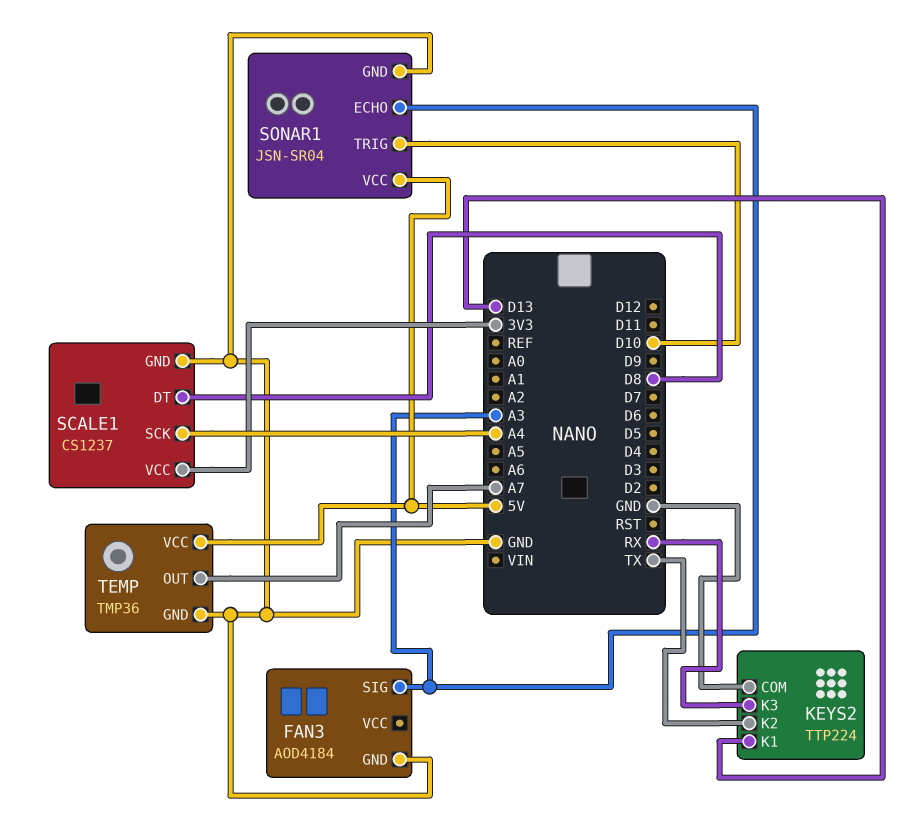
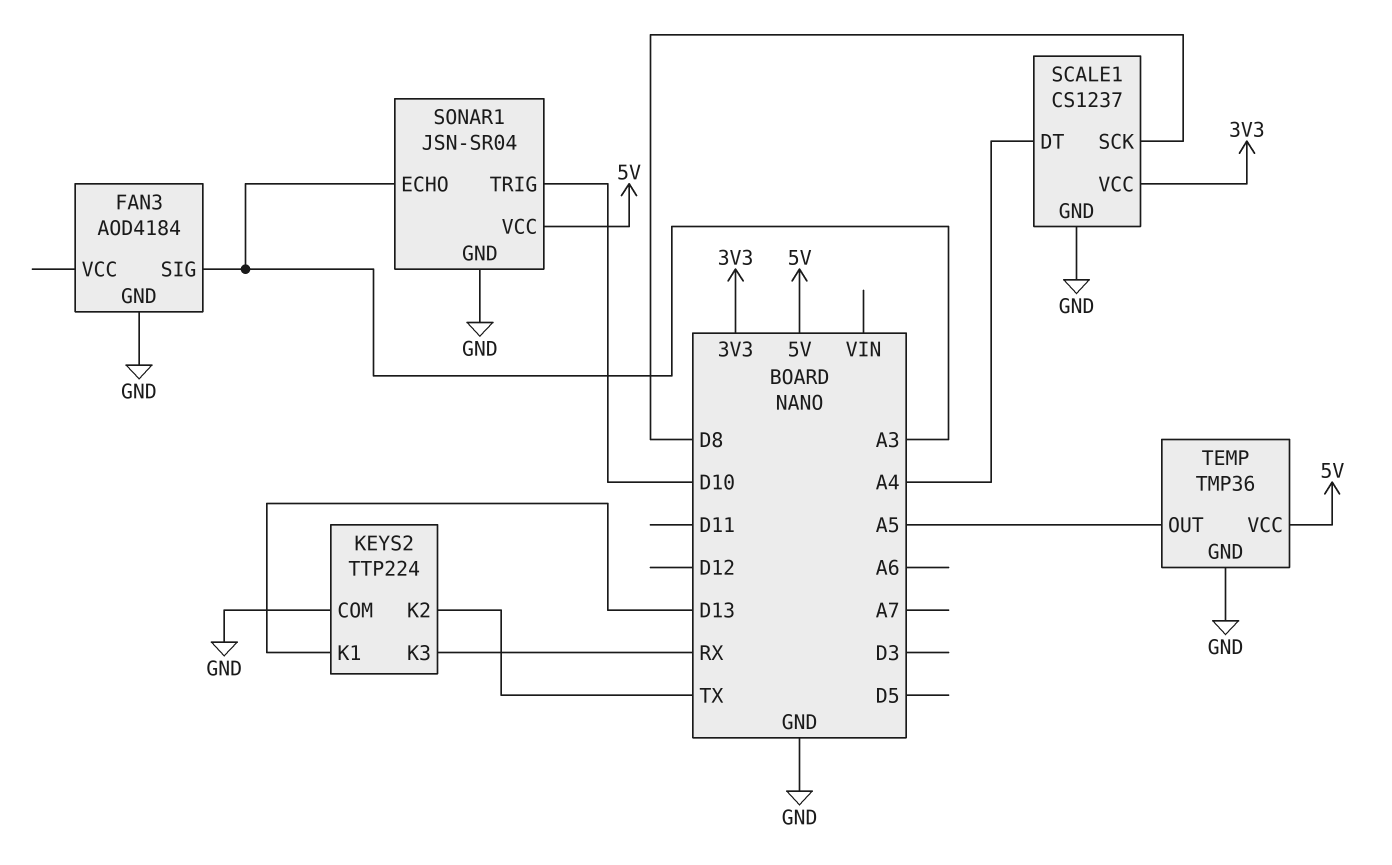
SCALE1 pin DT: D8 -> A4
SCALE1 pin SCK: A4 -> D8
TEMP pin OUT: A7 -> A5

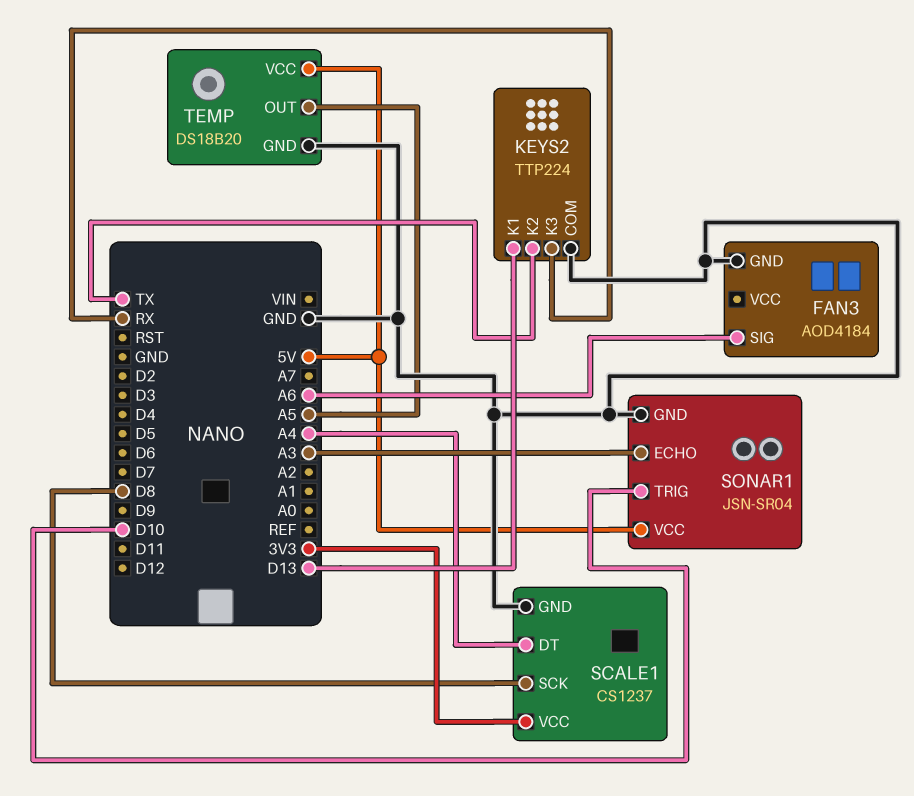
FAN3 pin SIG: A3 -> A6
TEMP: TMP36 -> DS18B20

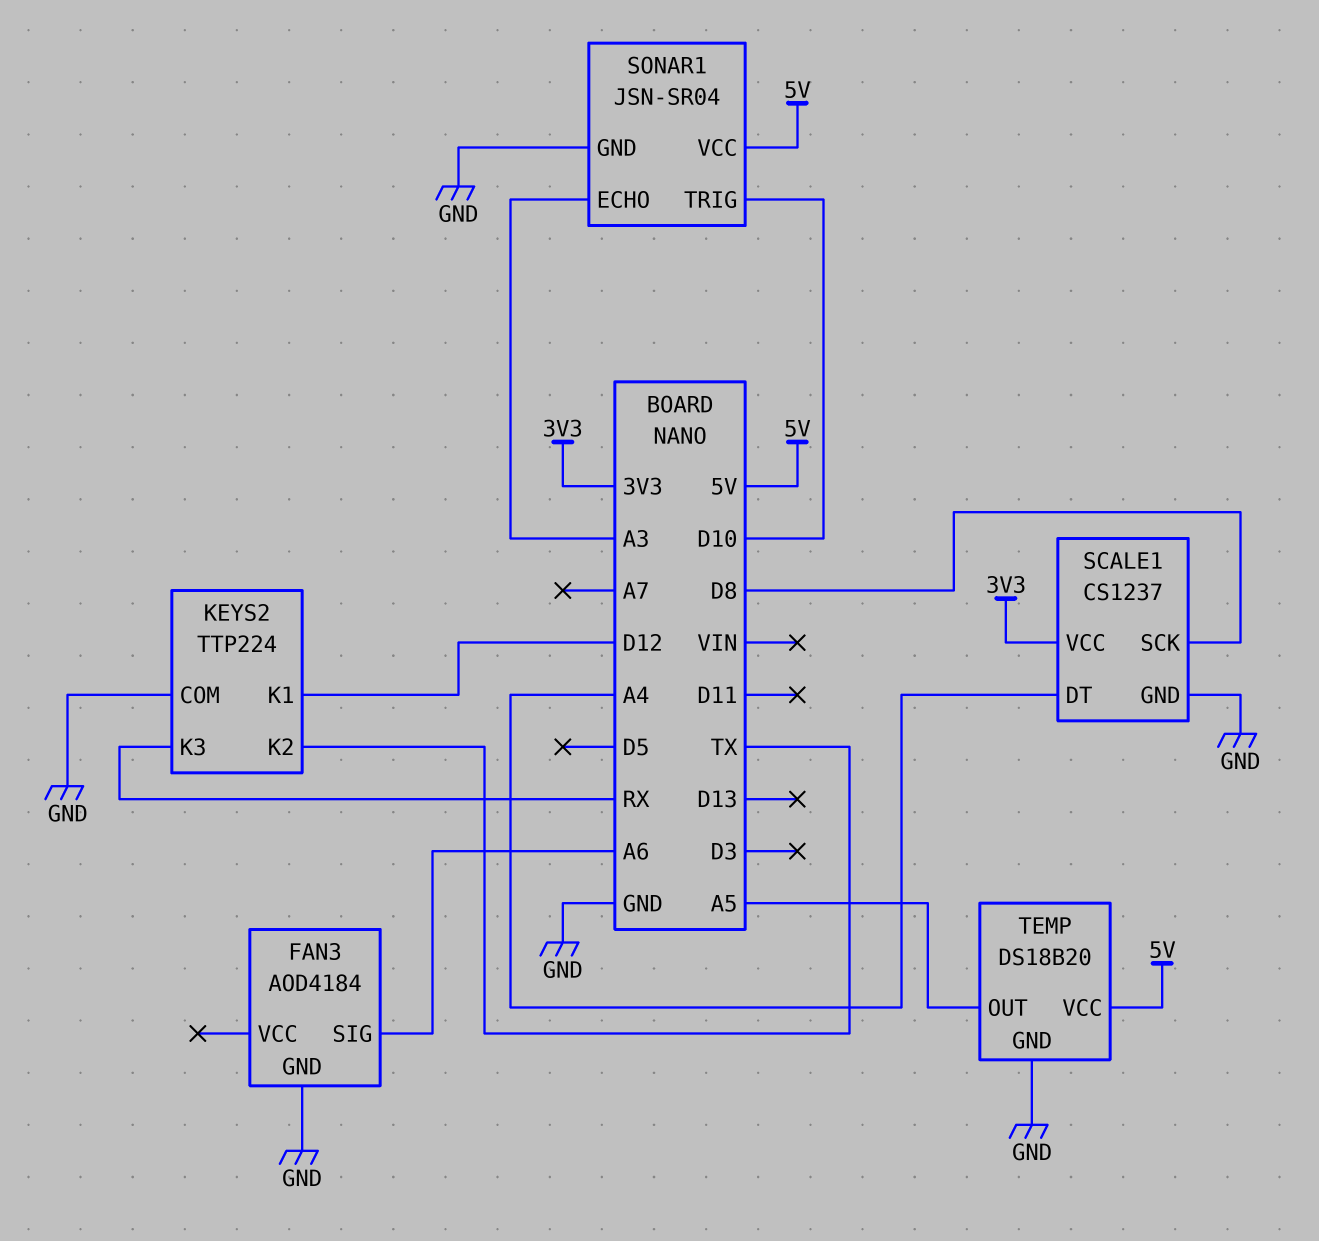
KEYS2 pin K1: D13 -> D12

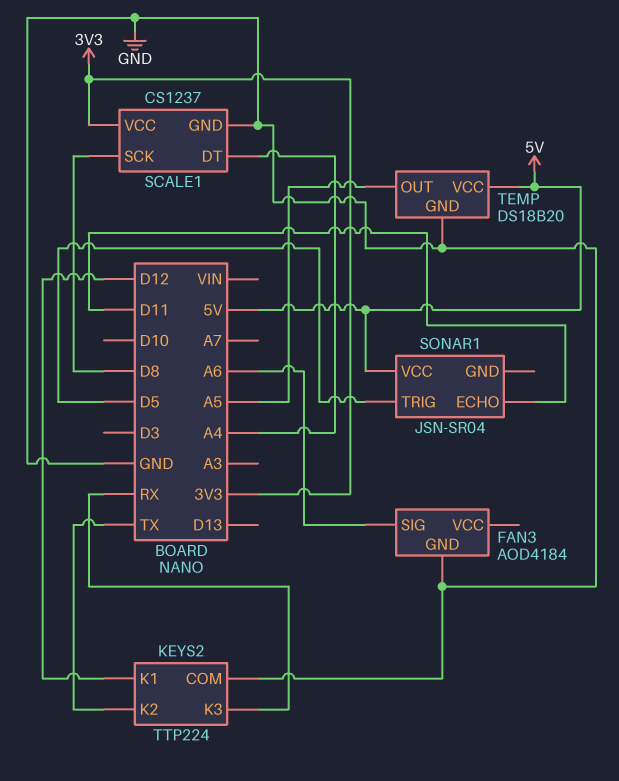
SONAR1 pin ECHO: A3 -> D11
SONAR1 pin GND: GND -> none
SONAR1 pin TRIG: D10 -> D5

